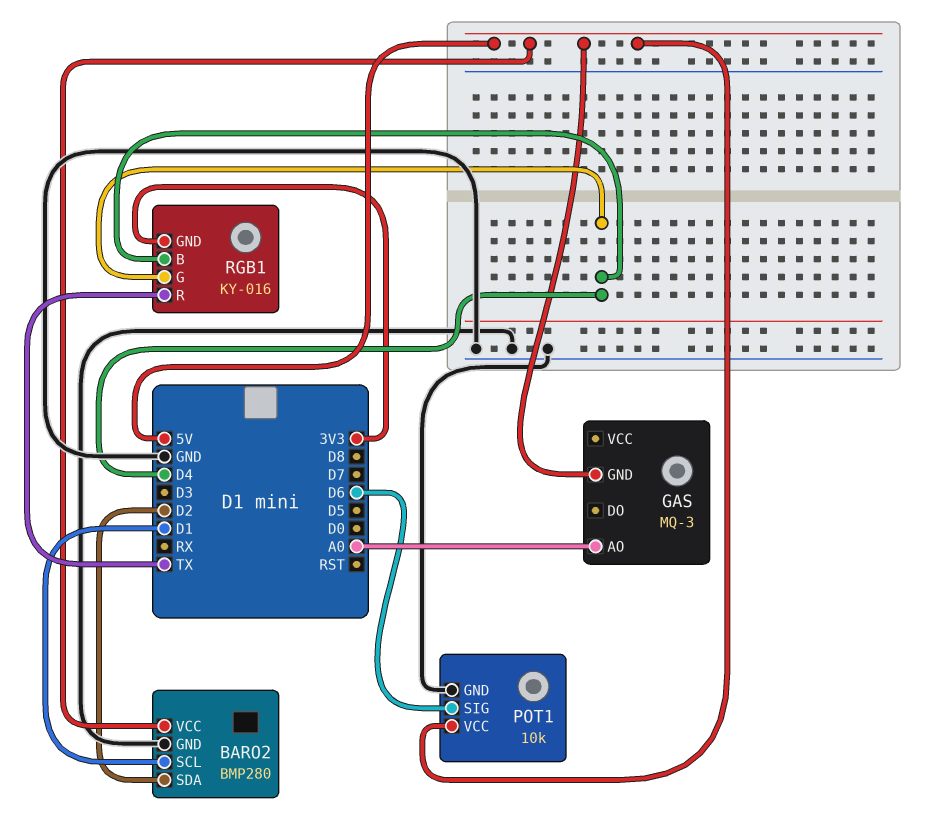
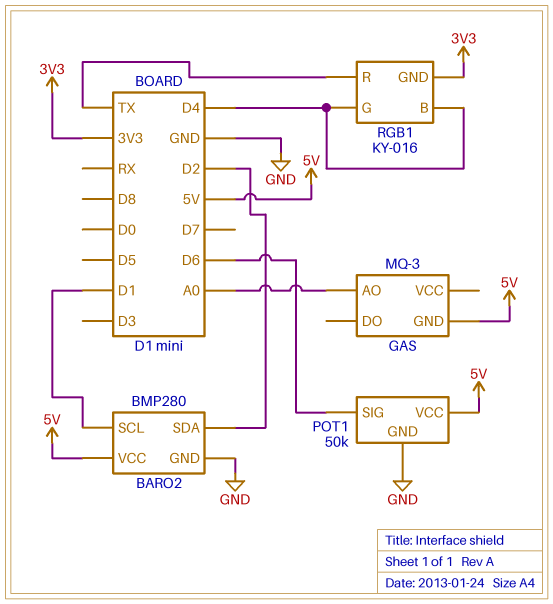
POT1: 10k -> 50k

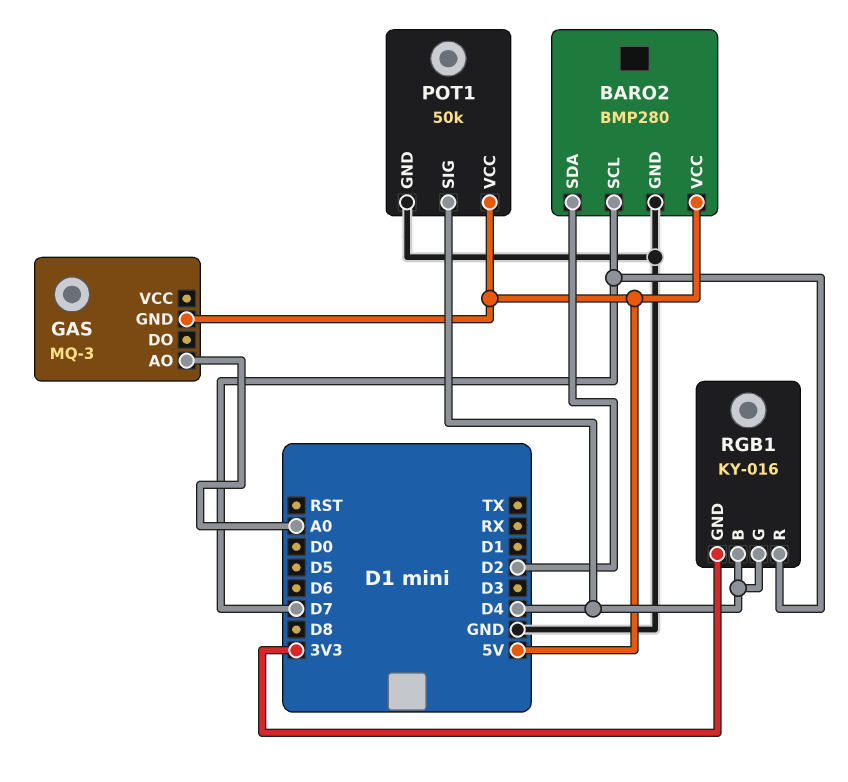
BARO2 pin SCL: D1 -> D7
POT1 pin SIG: D6 -> D4
RGB1 pin R: TX -> D7

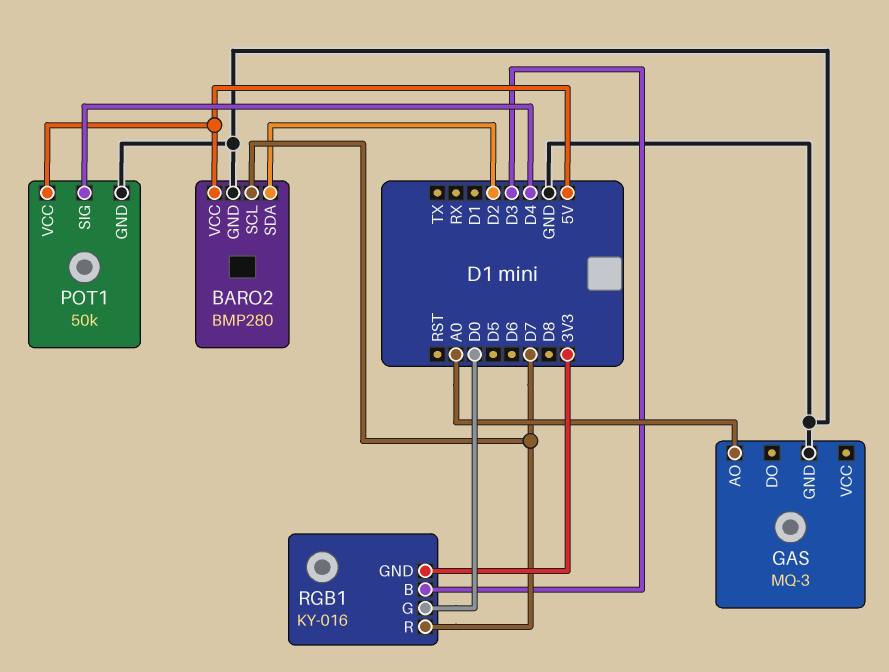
GAS pin GND: 5V -> GND
RGB1 pin B: D4 -> D3
RGB1 pin G: D4 -> D0

